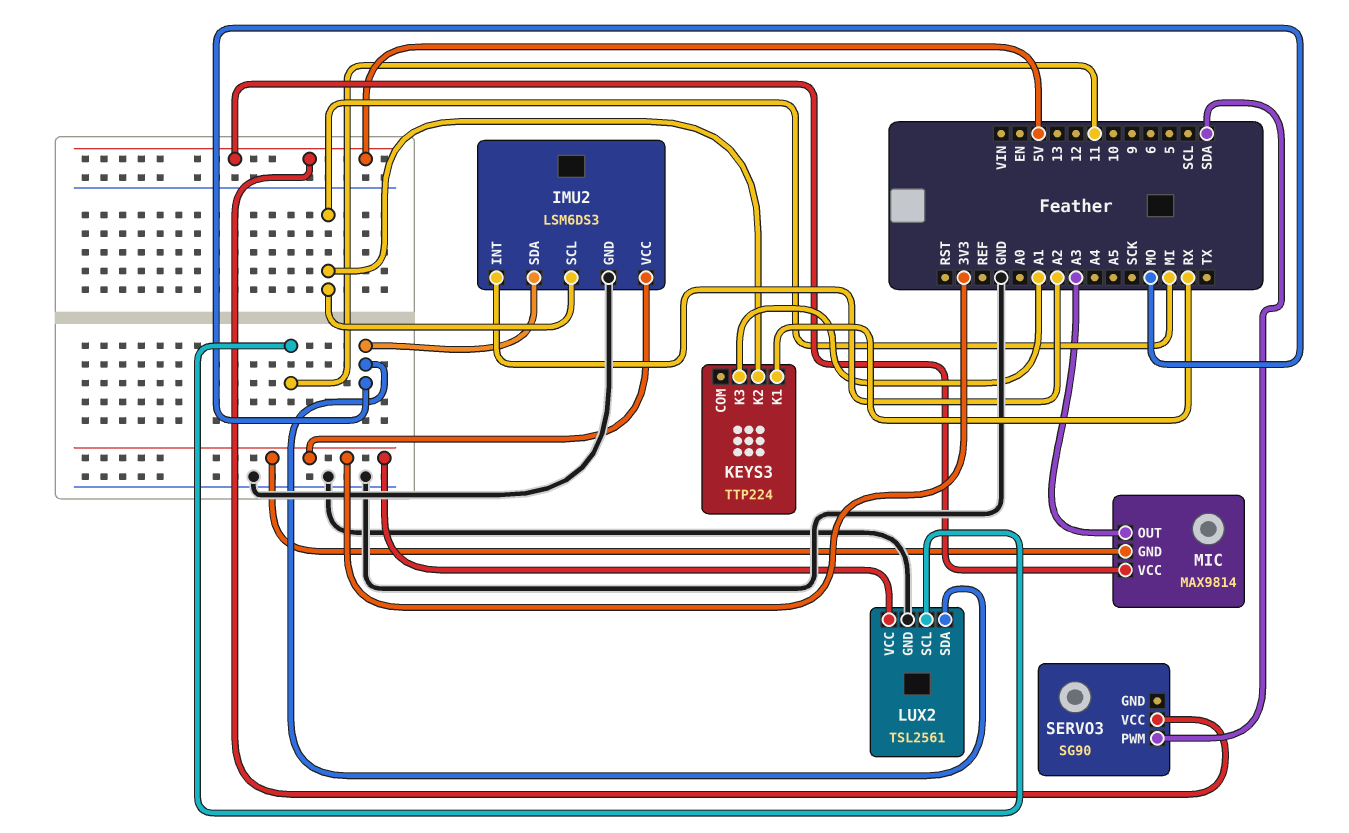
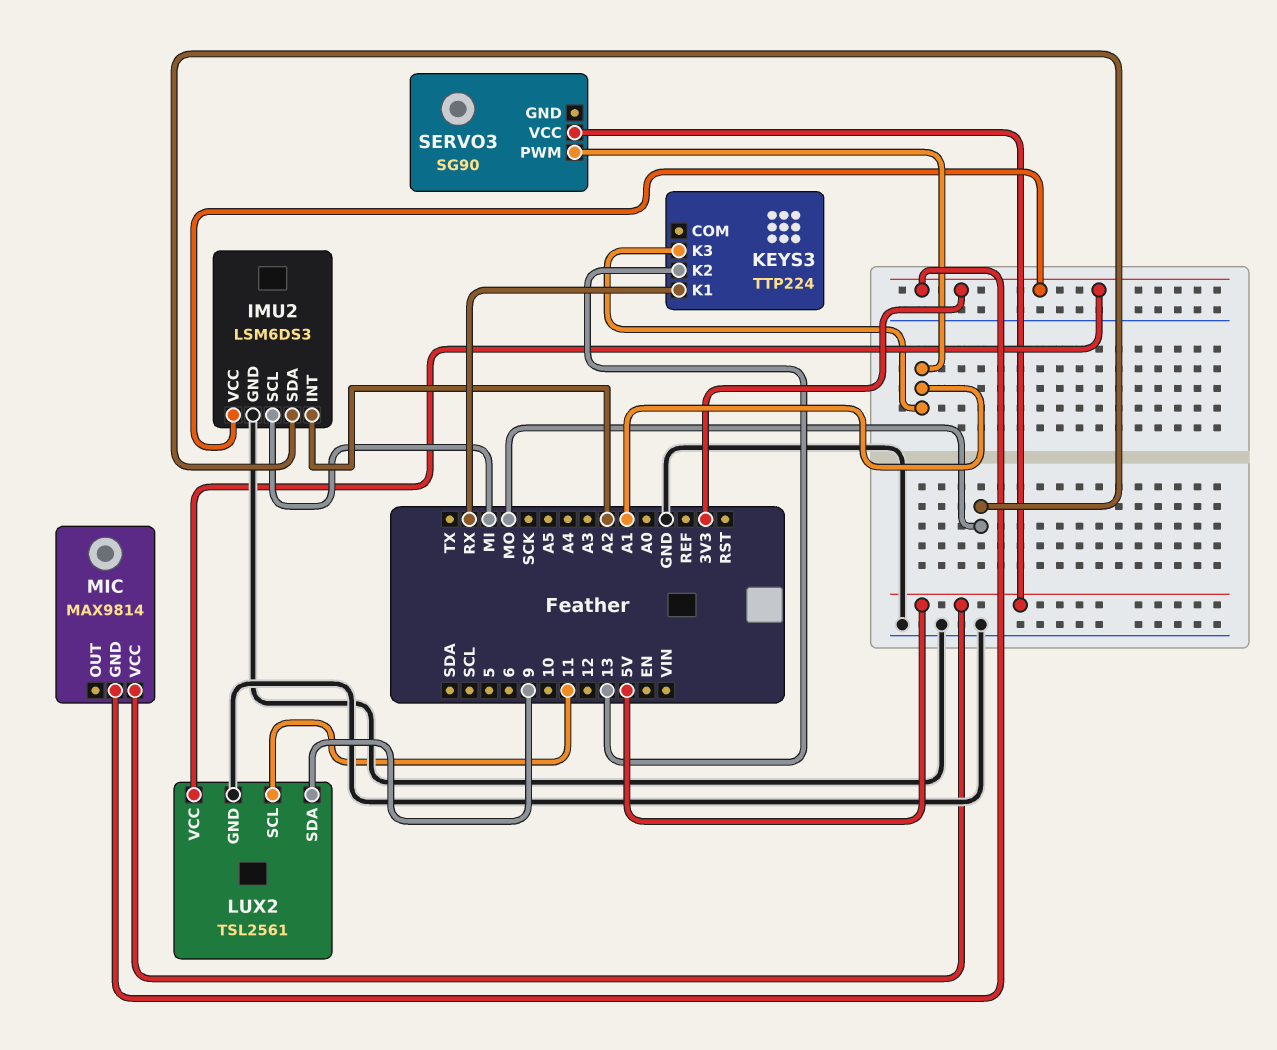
KEYS3 pin K2: MI -> 13
LUX2 pin SDA: MO -> 9
MIC pin OUT: A3 -> none
SERVO3 pin PWM: SDA -> A1

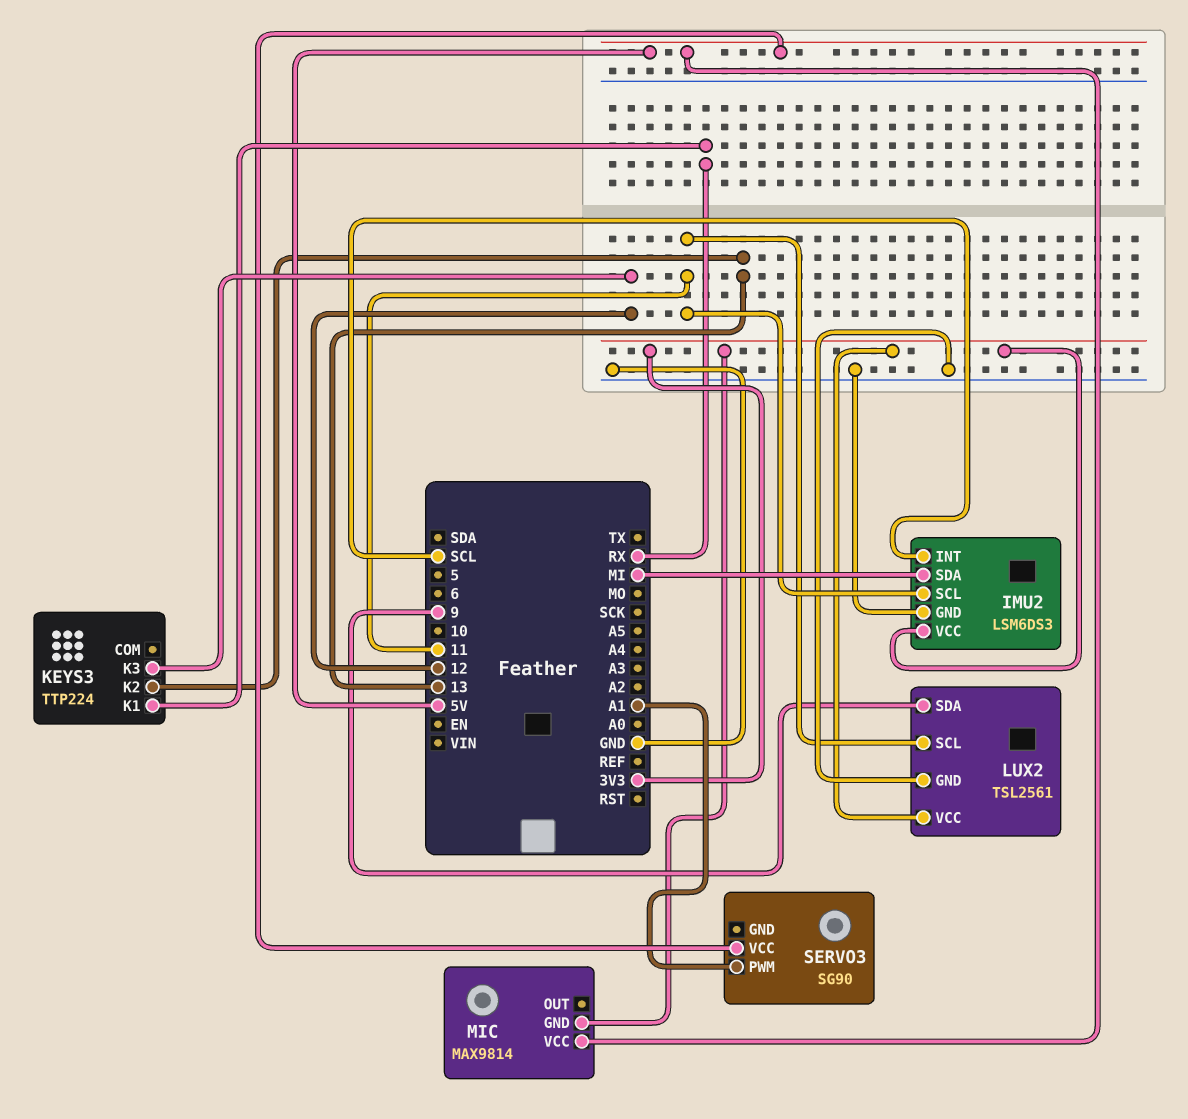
IMU2 pin INT: A2 -> SCL
IMU2 pin SCL: MI -> 11
IMU2 pin SDA: MO -> MI
KEYS3 pin K3: A1 -> 12

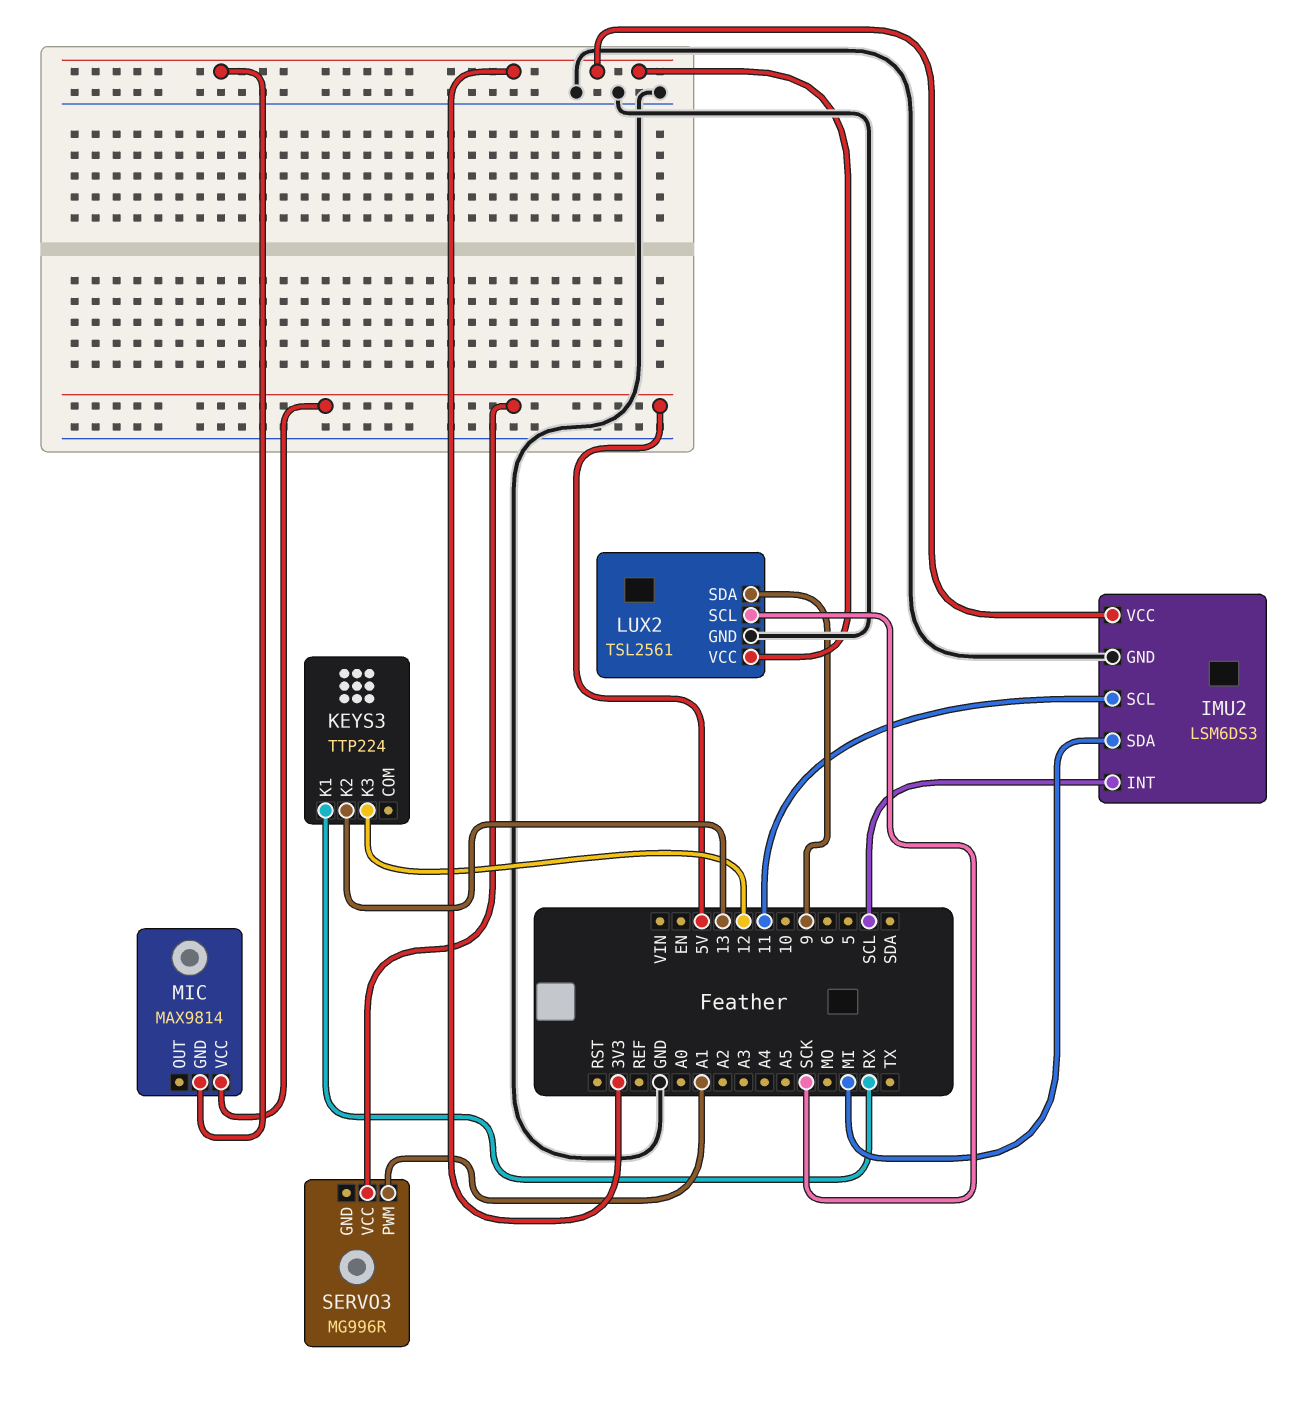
LUX2 pin SCL: 11 -> SCK
SERVO3: SG90 -> MG996R

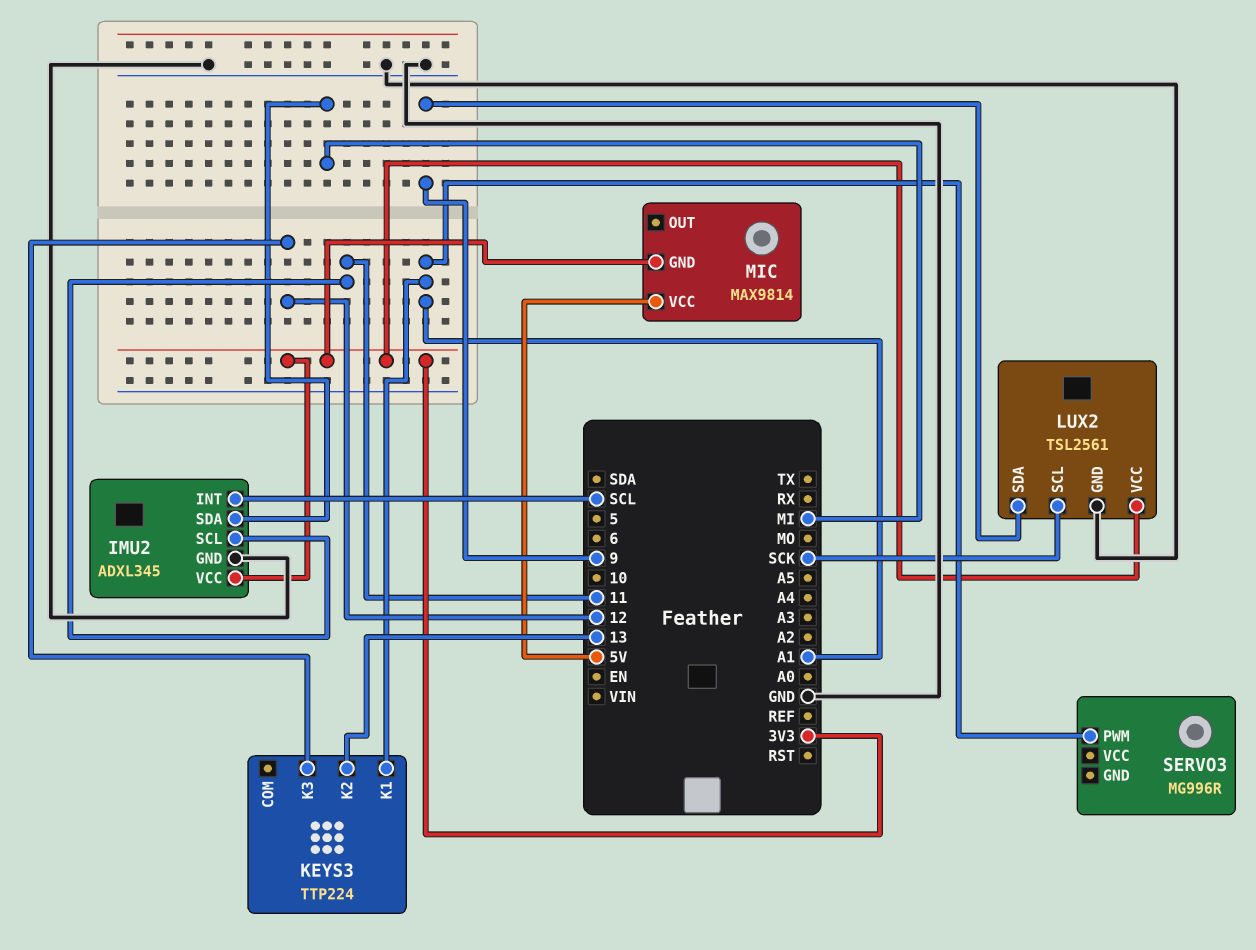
IMU2: LSM6DS3 -> ADXL345
KEYS3 pin K1: RX -> A1
SERVO3 pin VCC: 5V -> none

